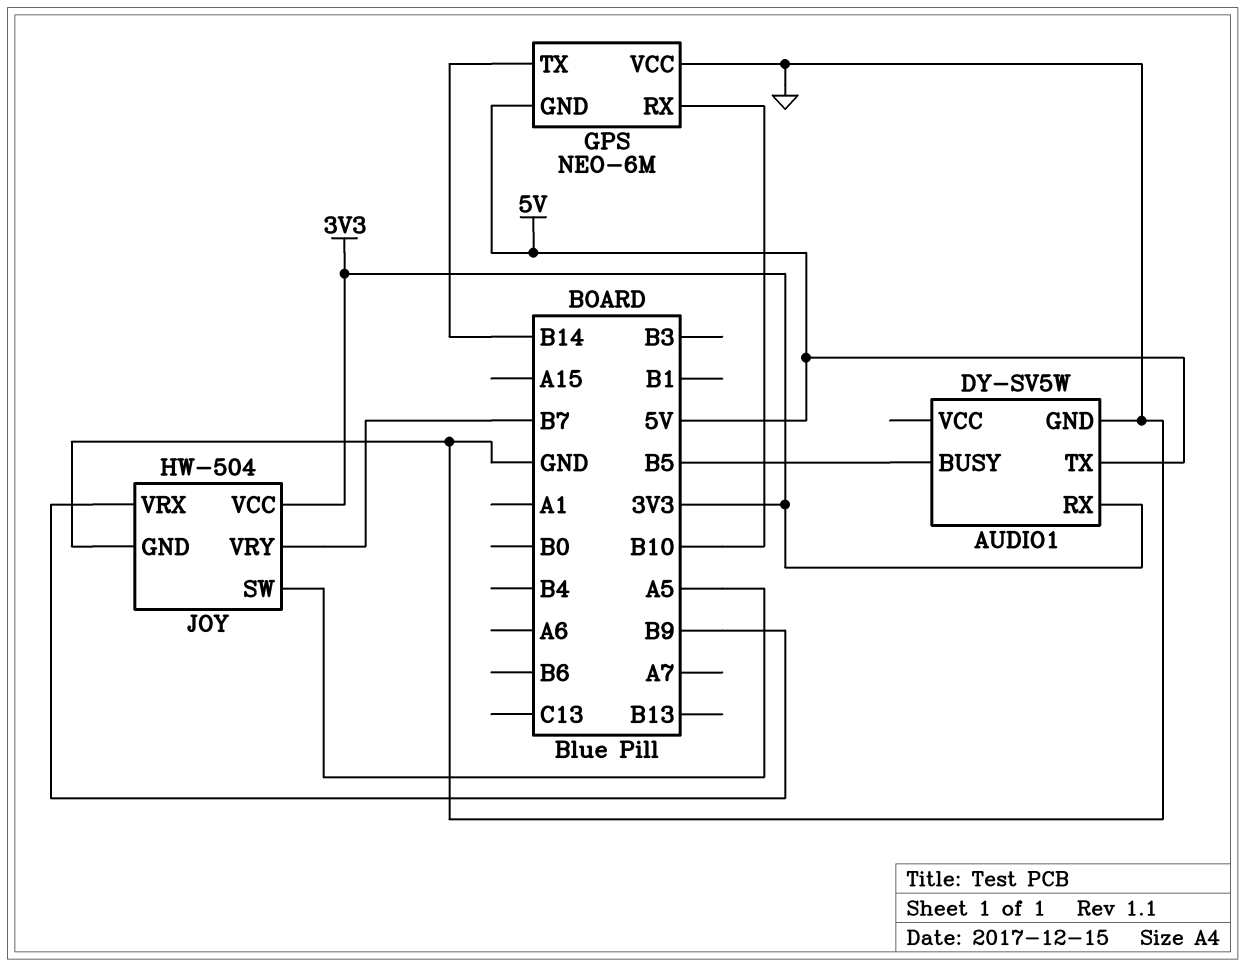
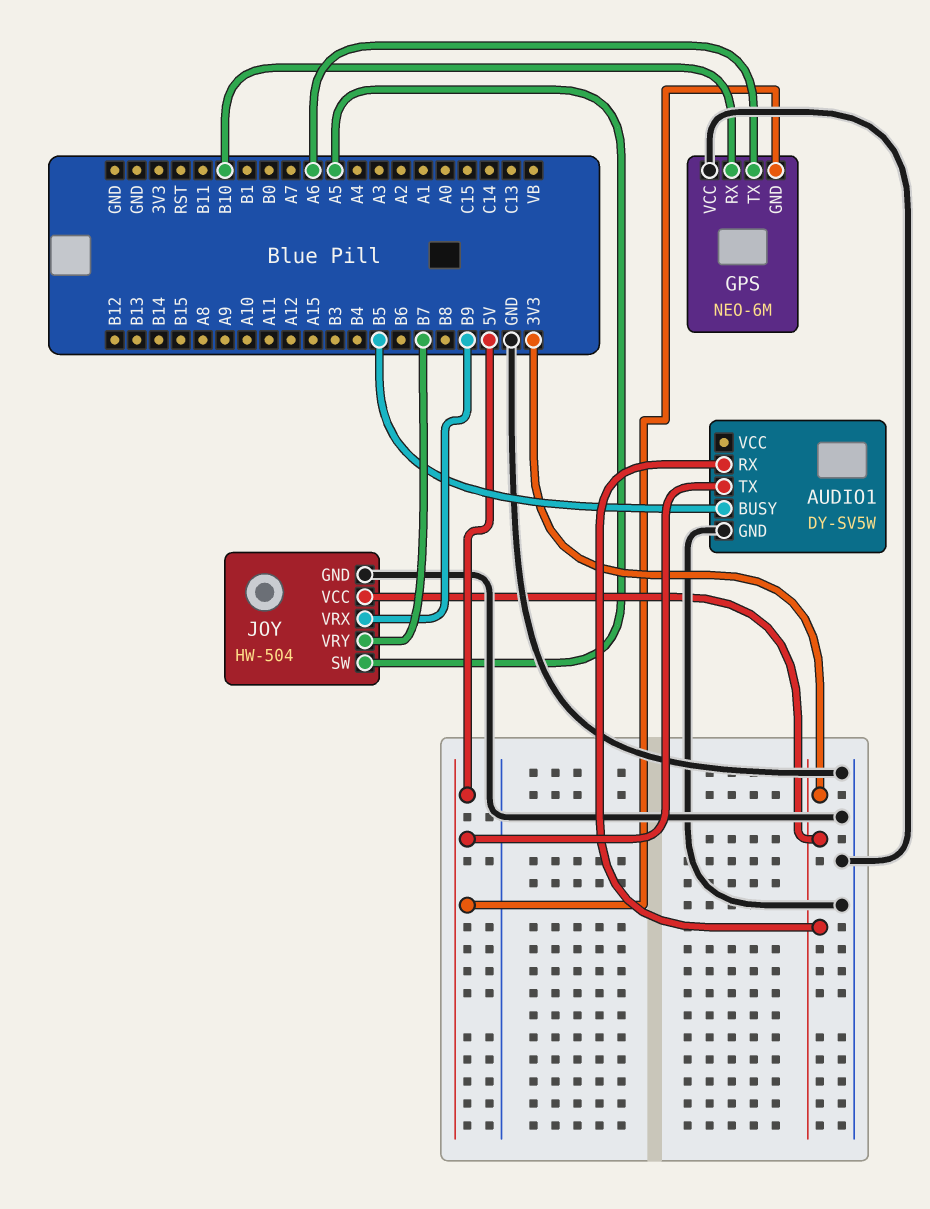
GPS pin TX: B14 -> A6

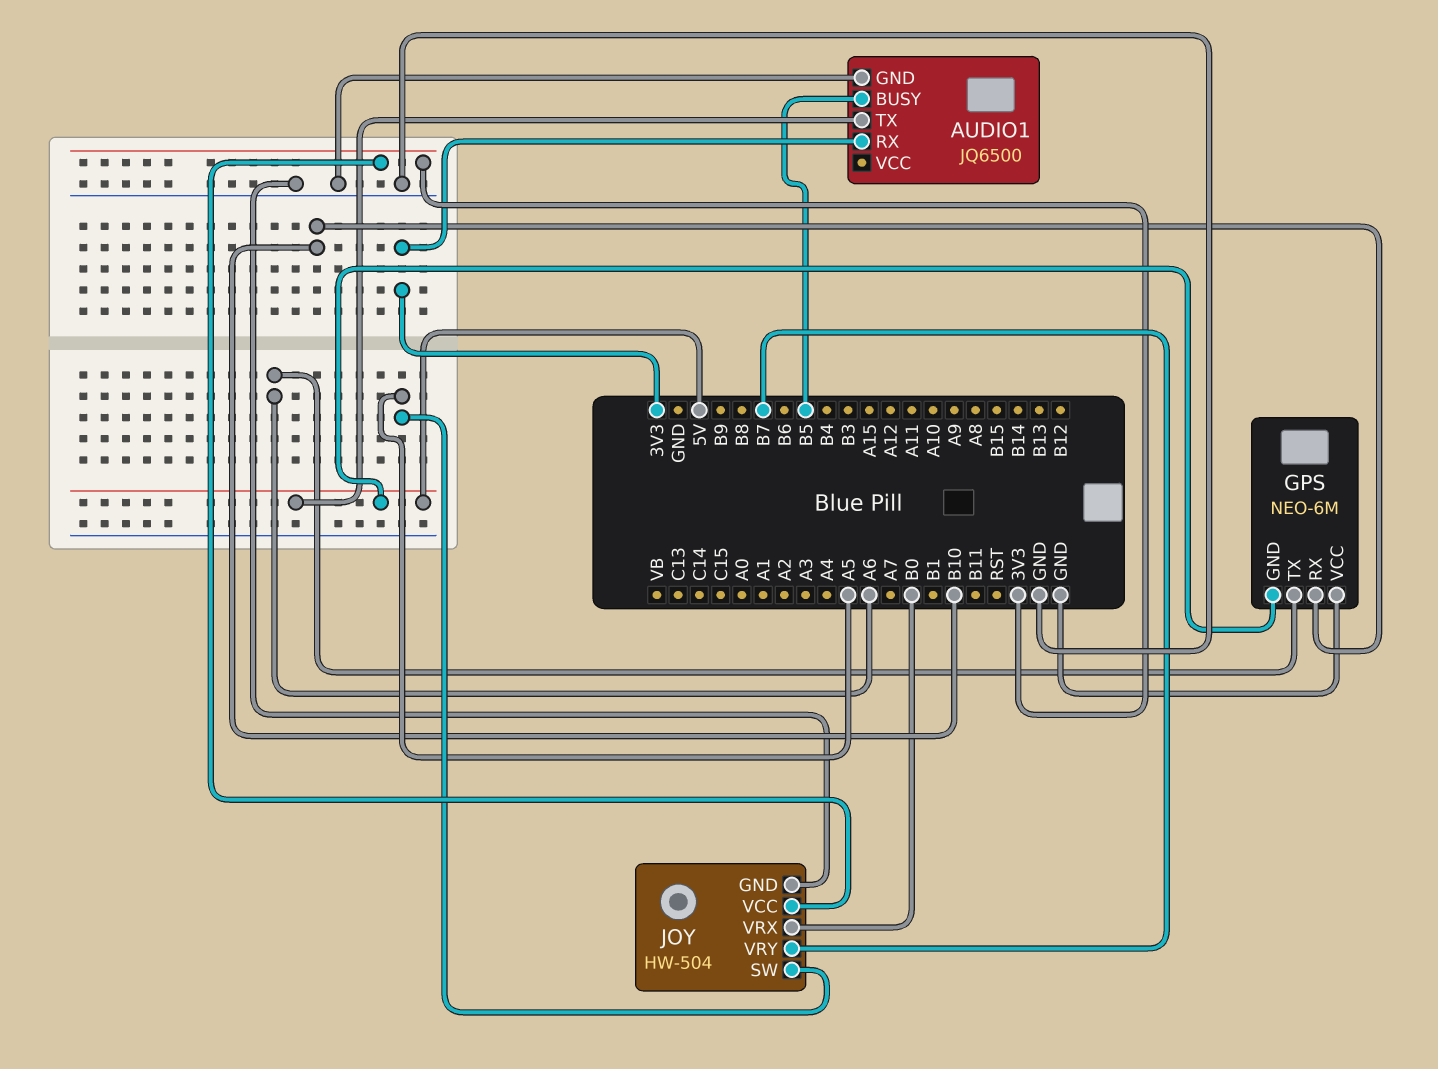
AUDIO1: DY-SV5W -> JQ6500
JOY pin VRX: B9 -> B0

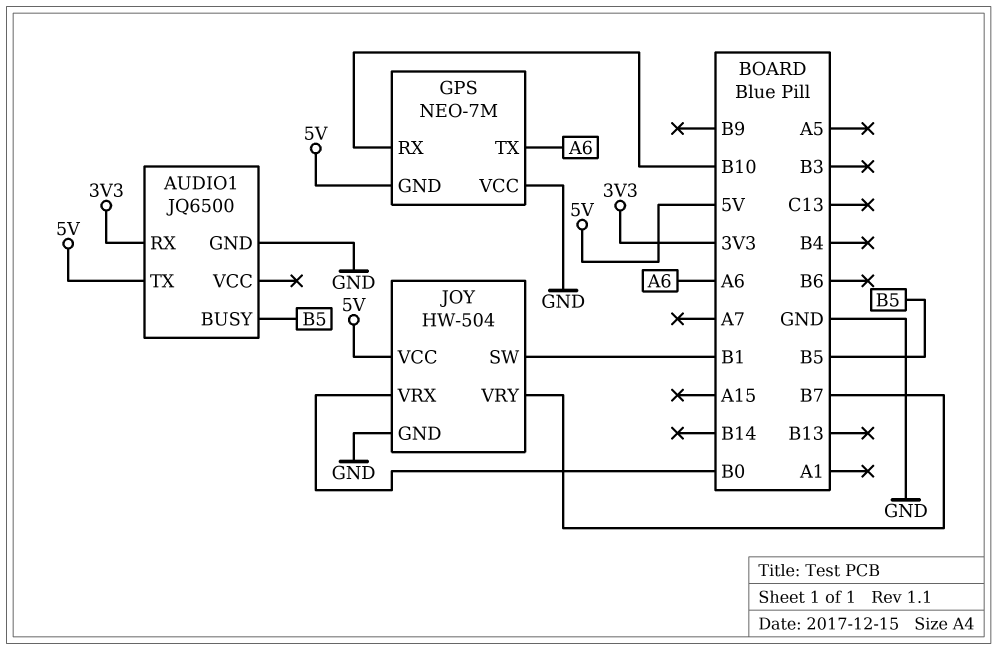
GPS: NEO-6M -> NEO-7M
JOY pin SW: A5 -> B1
JOY pin VCC: 3V3 -> 5V

